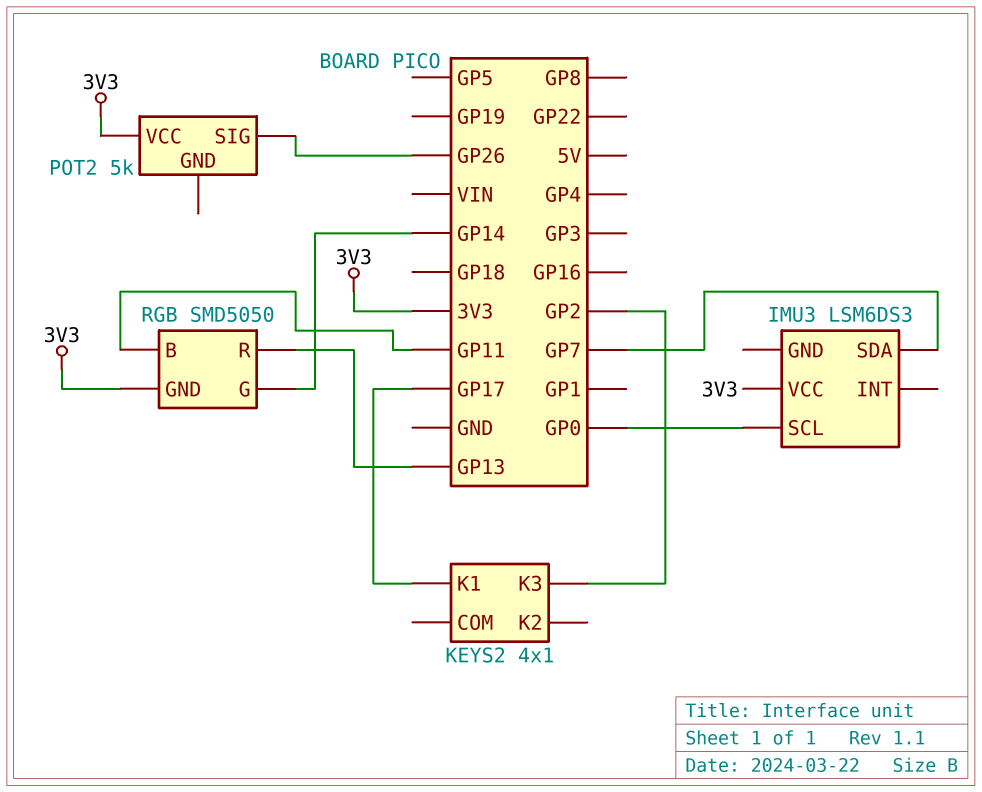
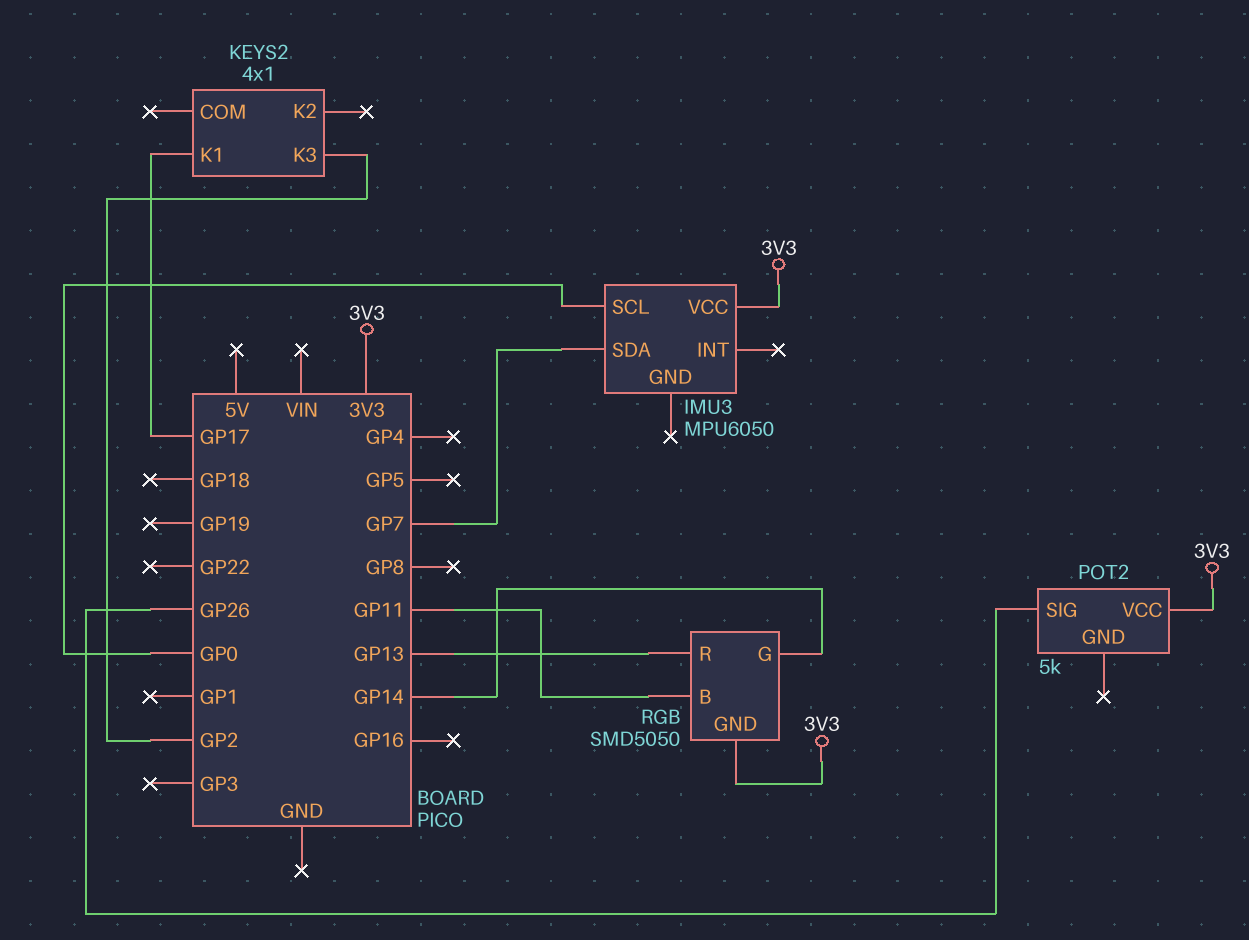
IMU3: LSM6DS3 -> MPU6050

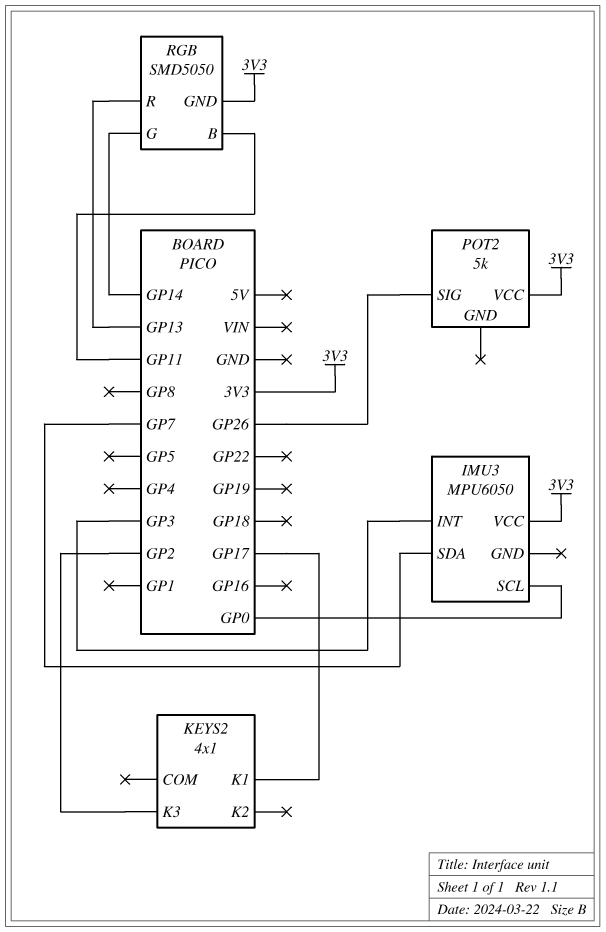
IMU3 pin INT: none -> GP3

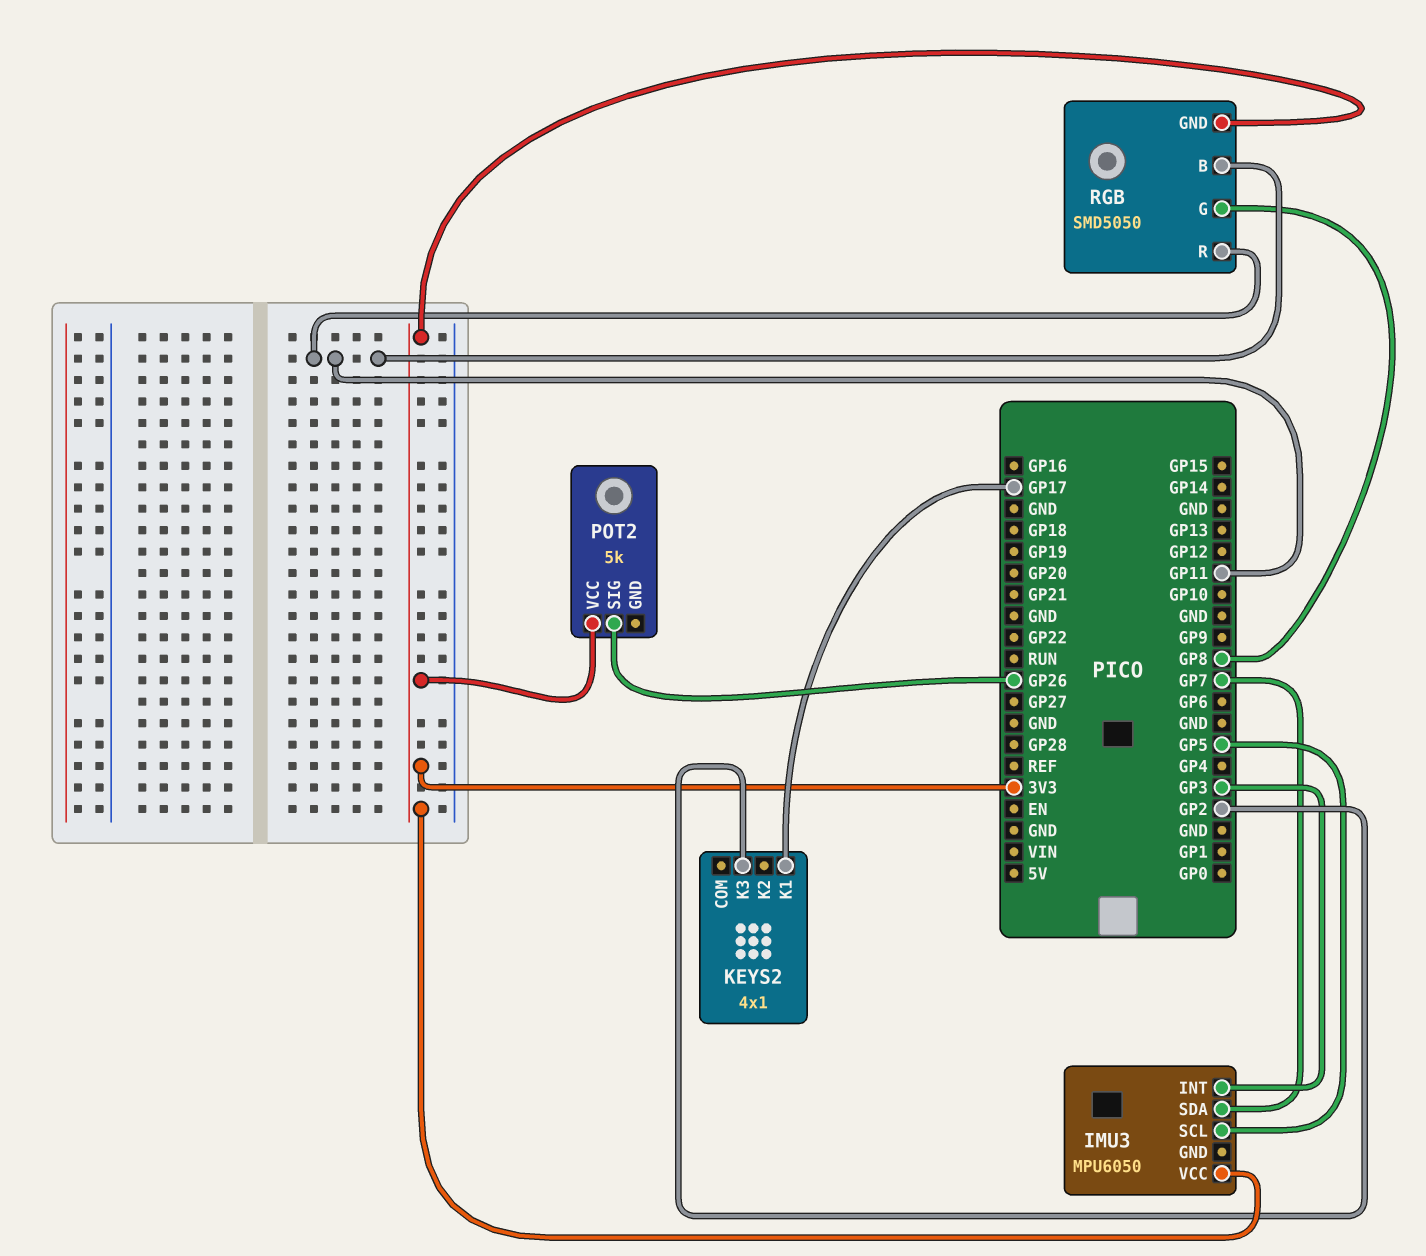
IMU3 pin SCL: GP0 -> GP5
RGB pin G: GP14 -> GP8
RGB pin R: GP13 -> GP11

